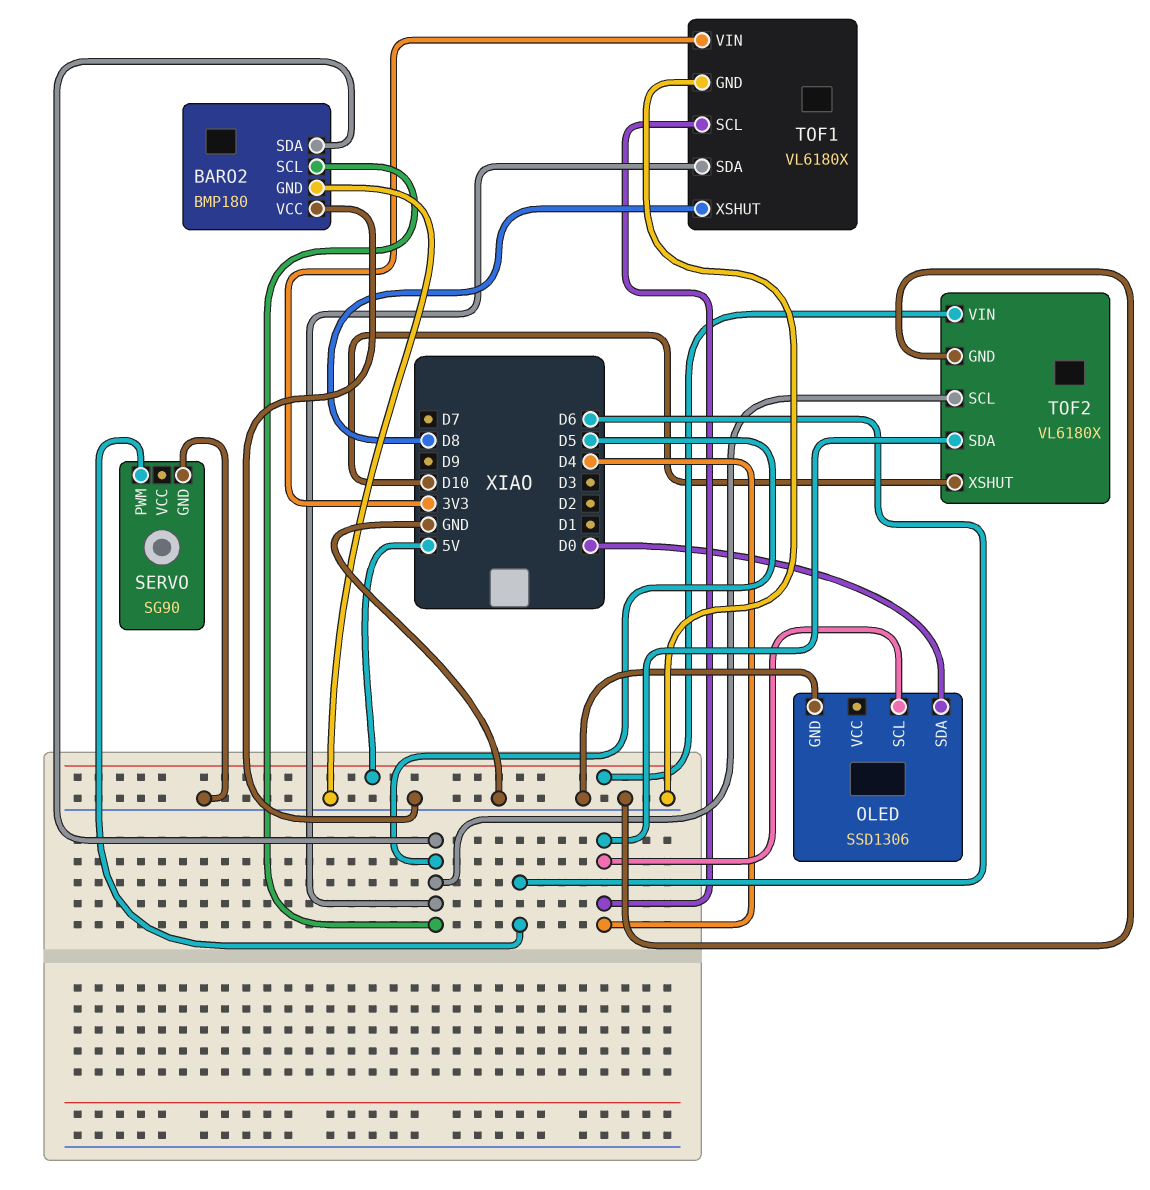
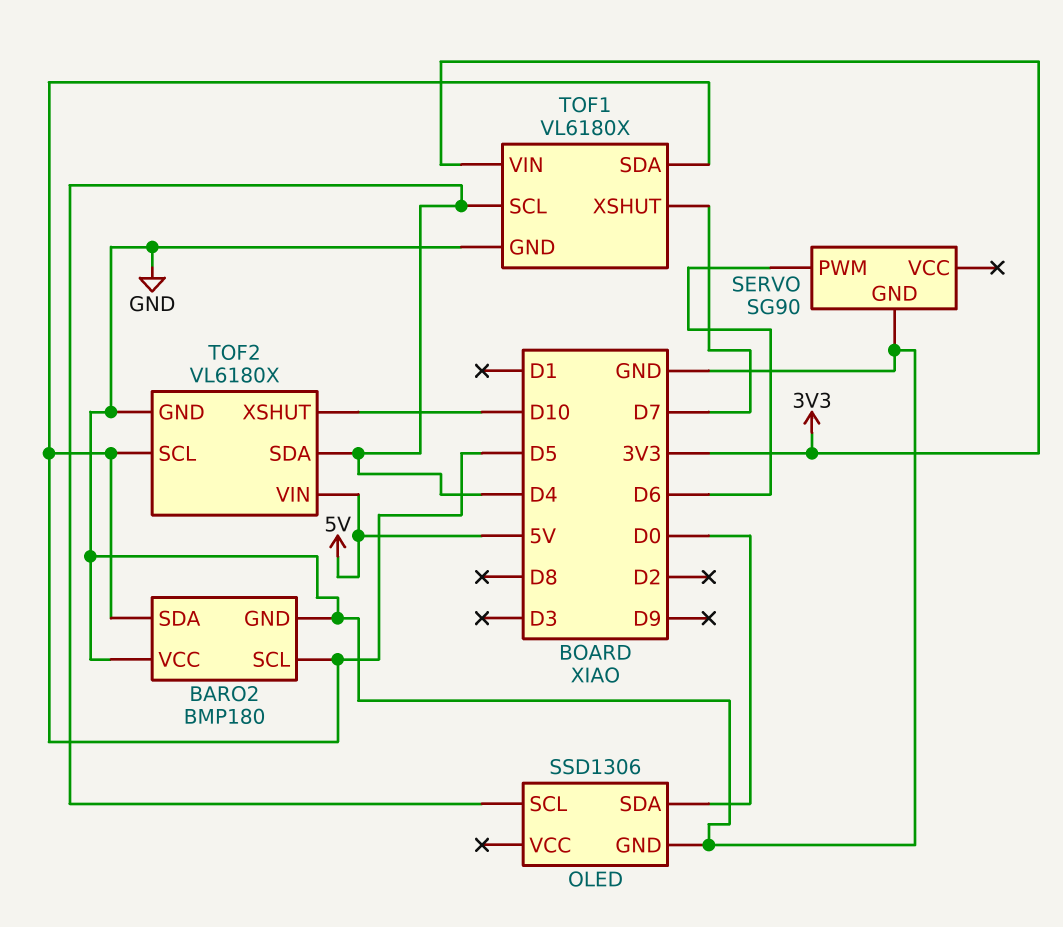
TOF1 pin XSHUT: D8 -> D7

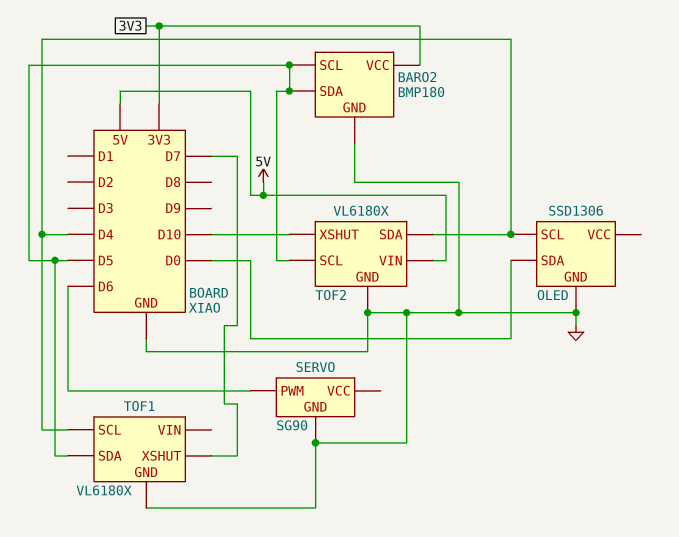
BARO2 pin VCC: GND -> 3V3
TOF1 pin VIN: 3V3 -> none

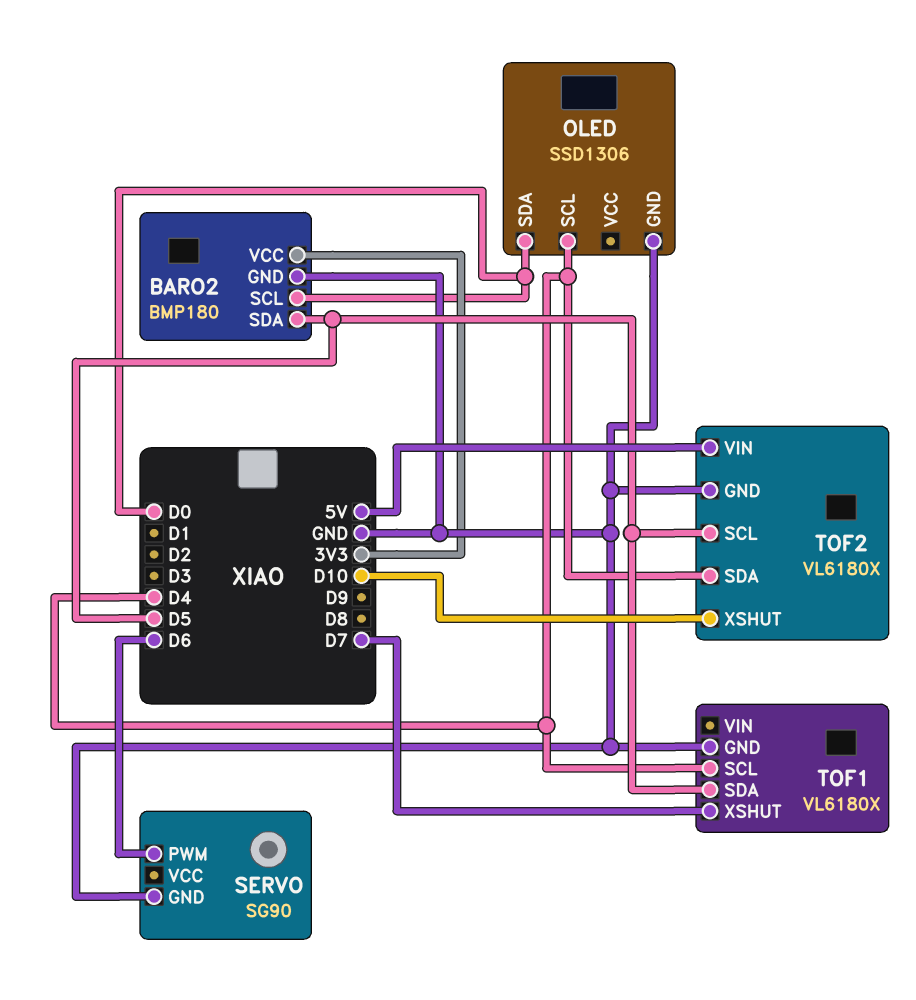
BARO2 pin SCL: D5 -> D0

